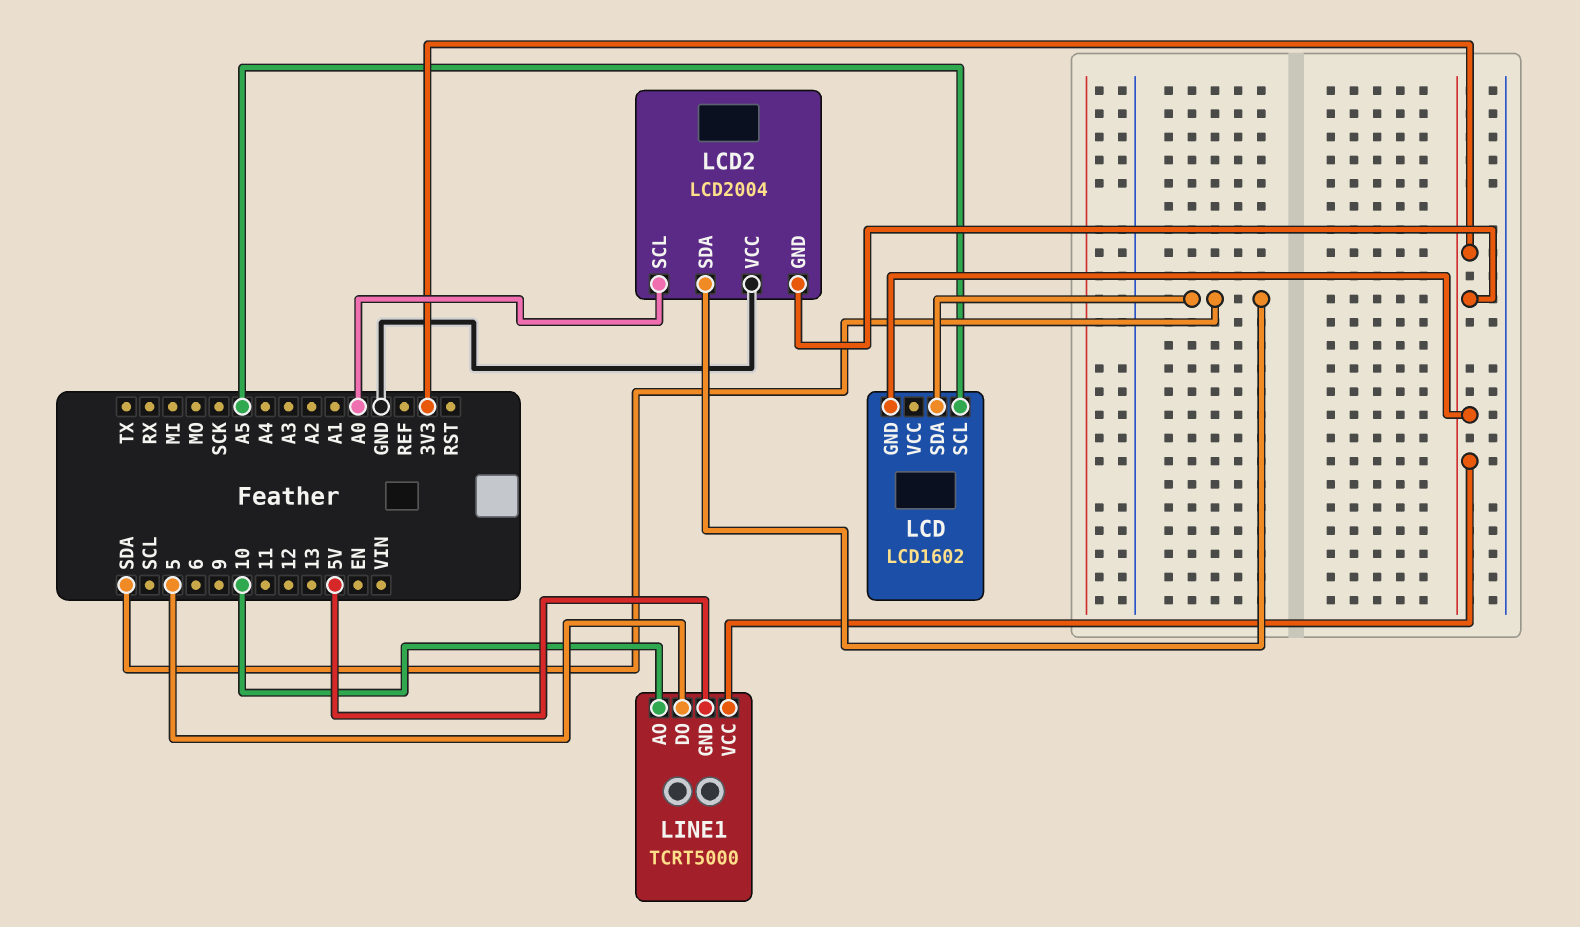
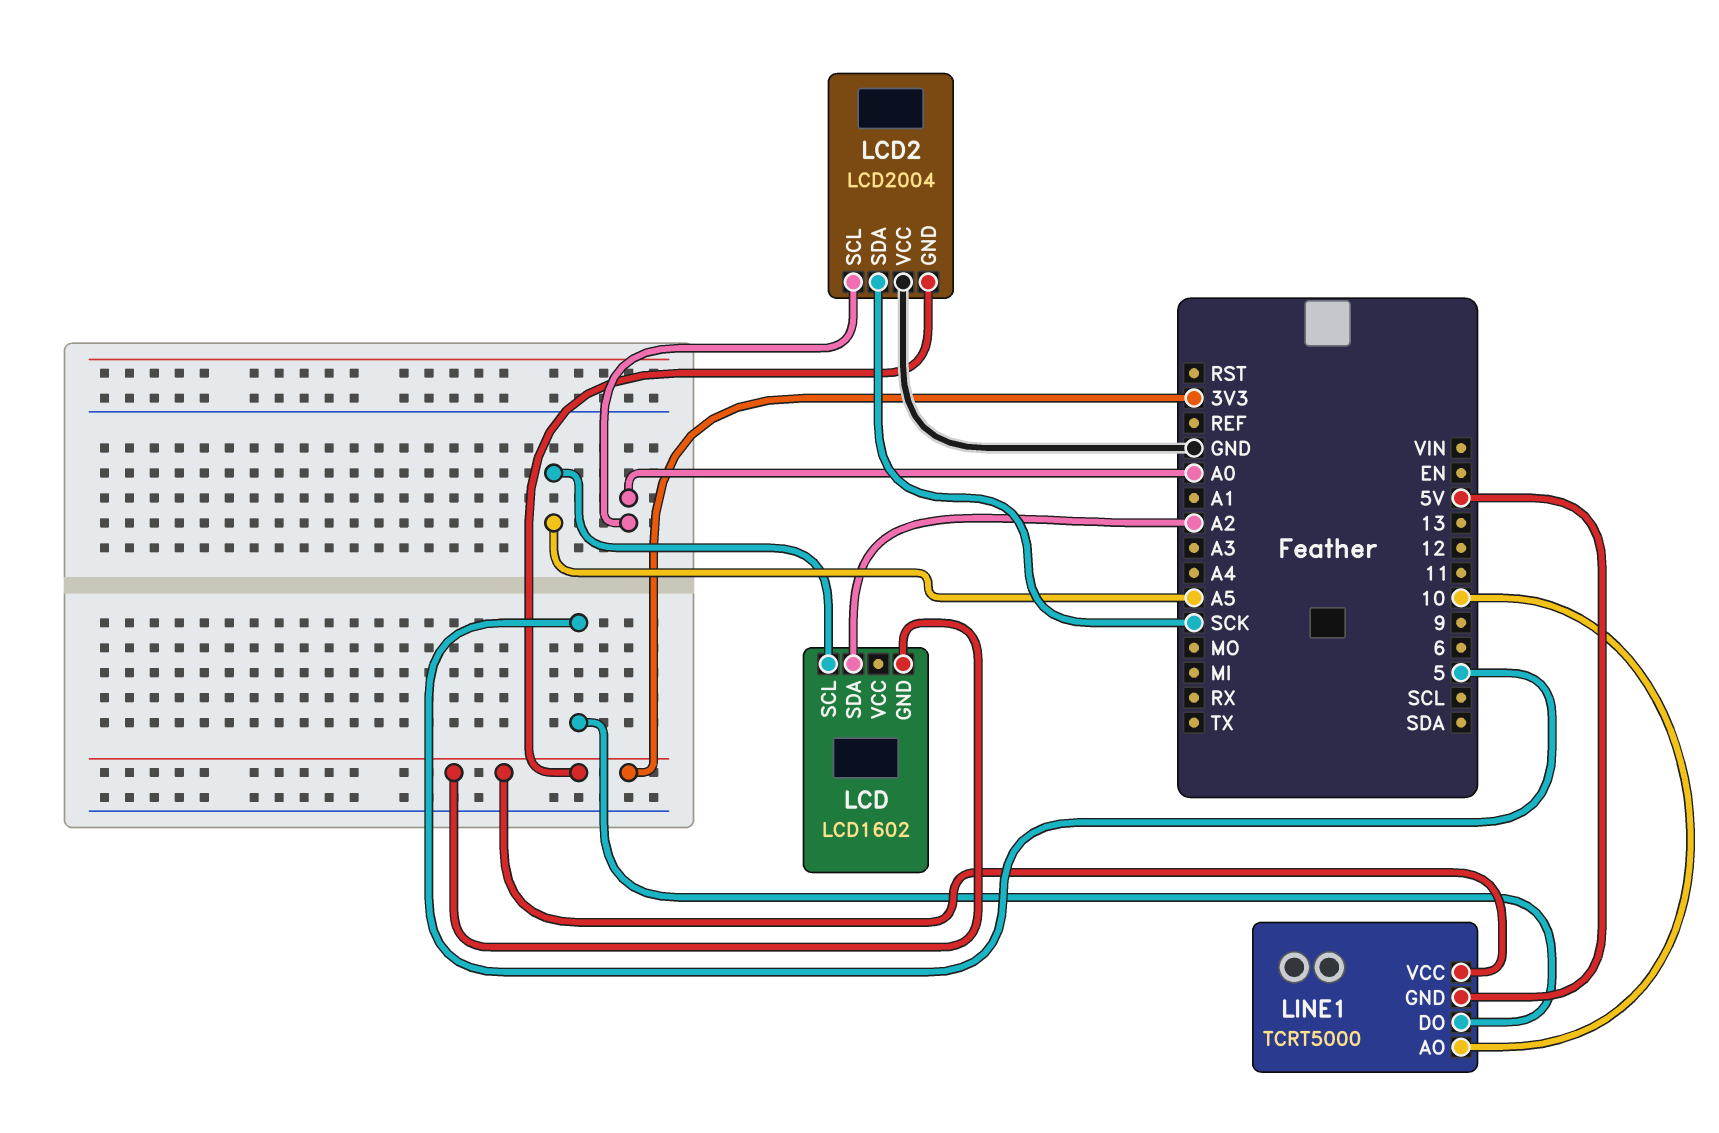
LCD pin SDA: SDA -> A2
LCD2 pin SDA: SDA -> SCK

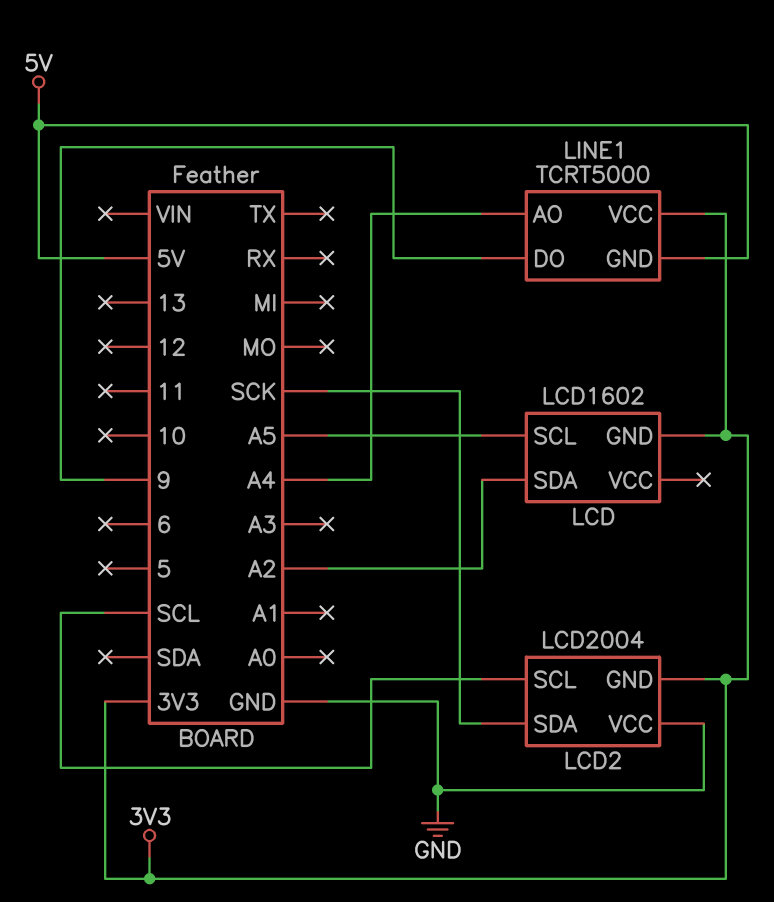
LCD2 pin SCL: A0 -> SCL
LINE1 pin AO: 10 -> A4
LINE1 pin DO: 5 -> 9

